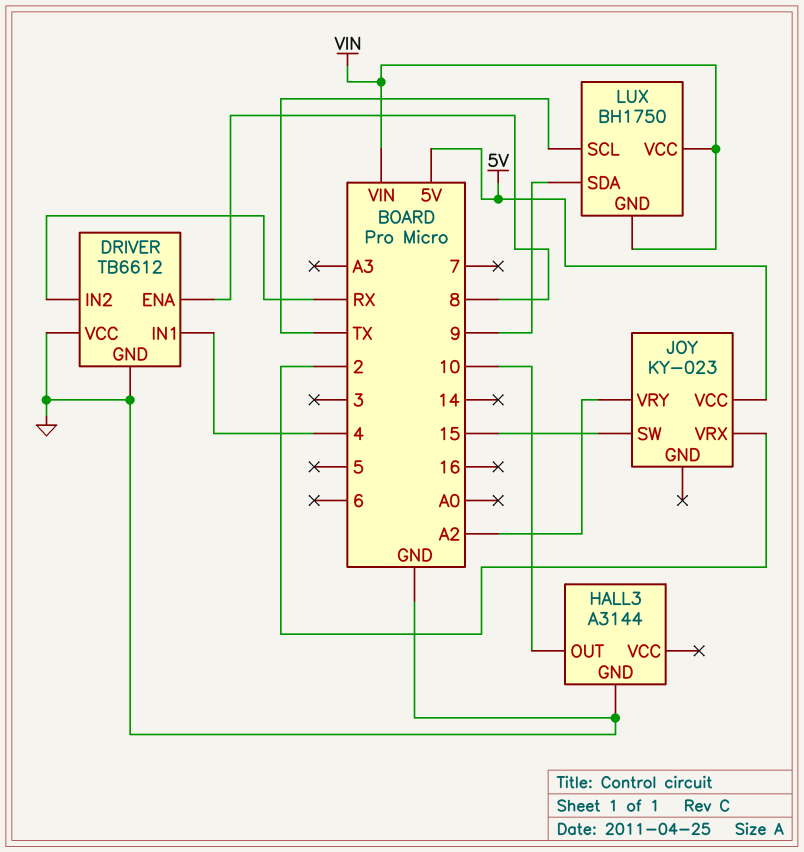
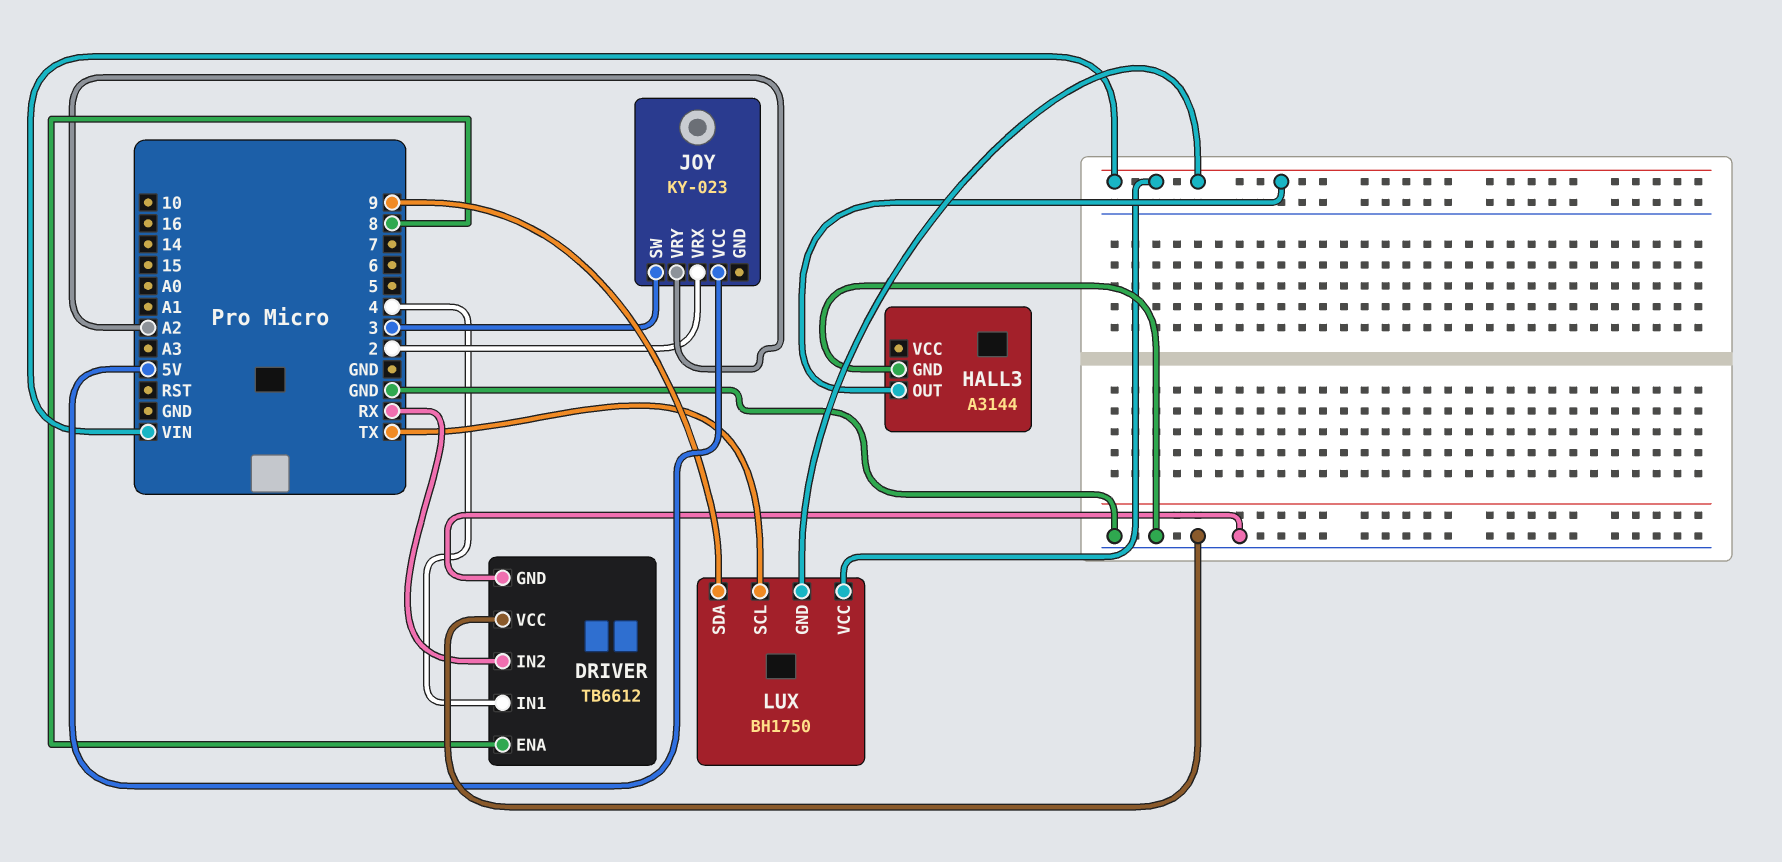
HALL3 pin OUT: 10 -> VIN
JOY pin SW: 15 -> 3

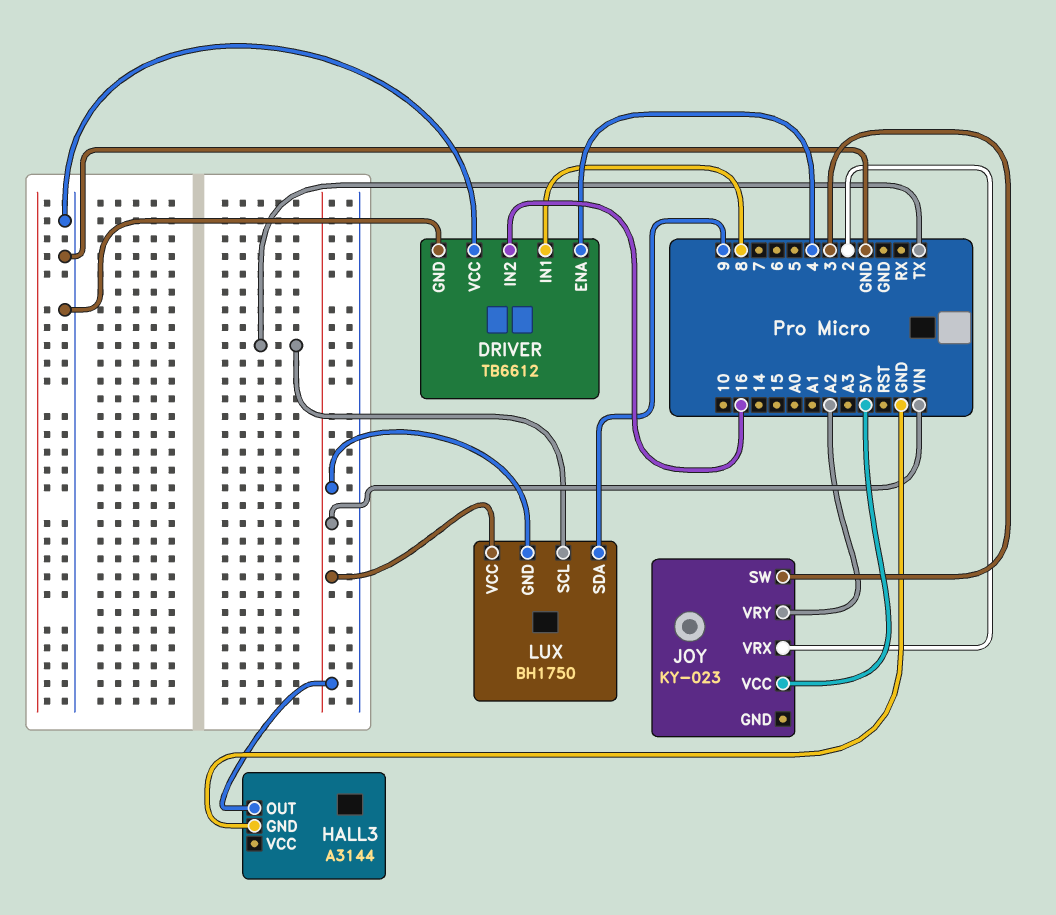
DRIVER pin ENA: 8 -> 4
DRIVER pin IN1: 4 -> 8
DRIVER pin IN2: RX -> 16

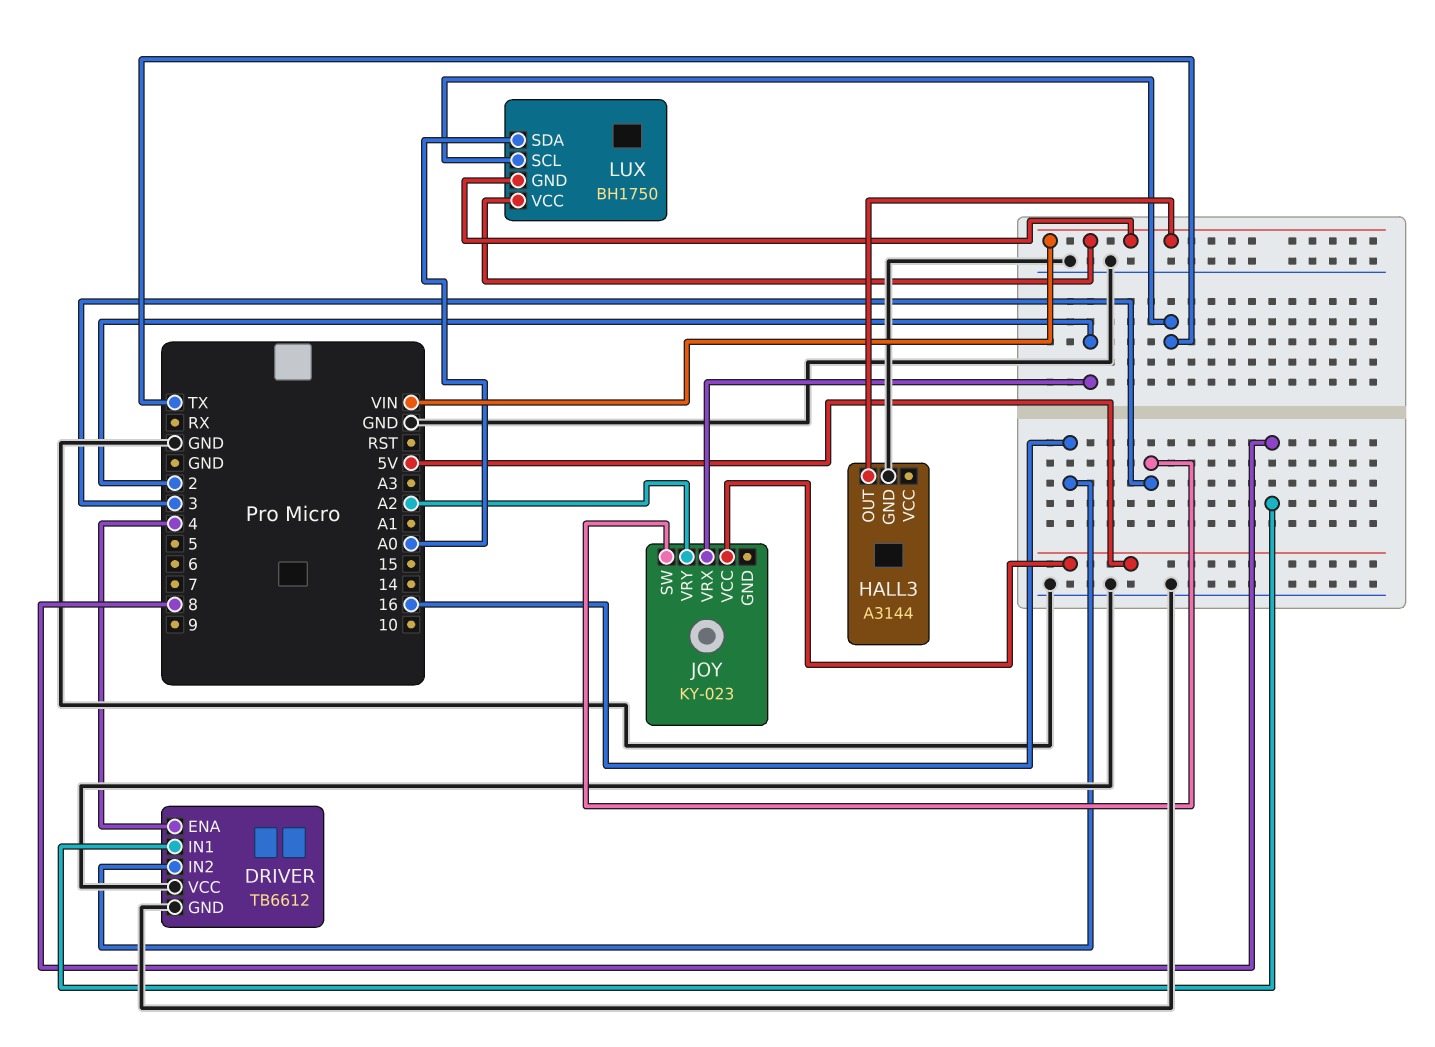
LUX pin SDA: 9 -> A0

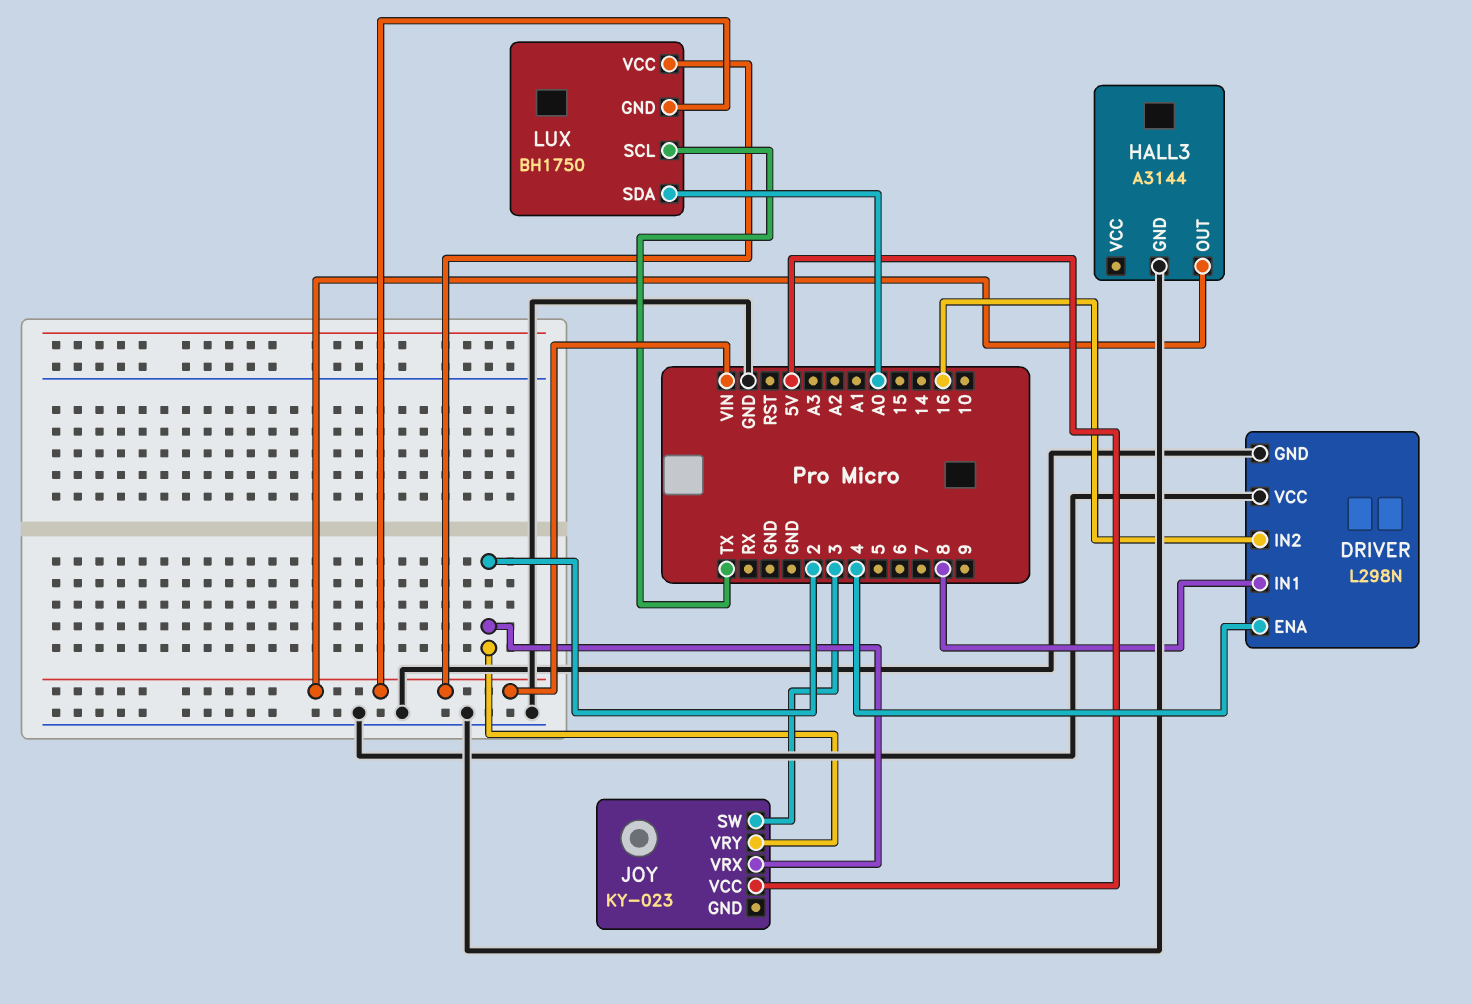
DRIVER: TB6612 -> L298N
JOY pin VRY: A2 -> 2

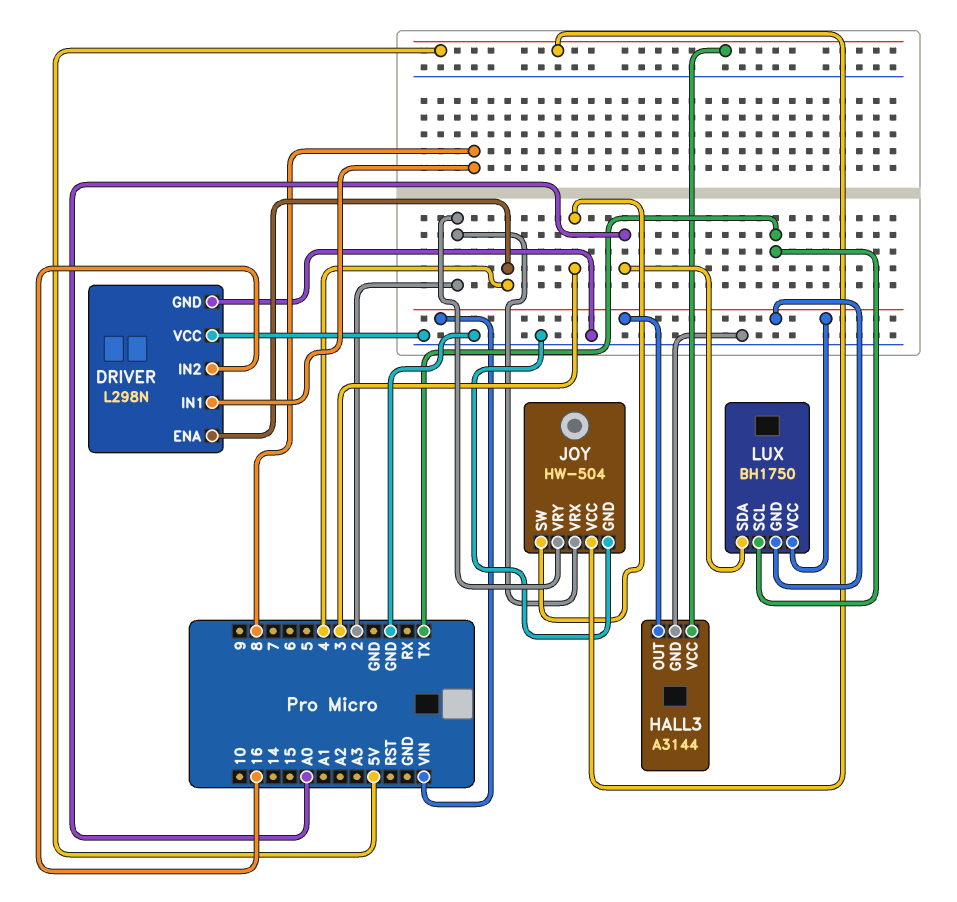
HALL3 pin VCC: none -> 5V
JOY: KY-023 -> HW-504
JOY pin GND: none -> GND

